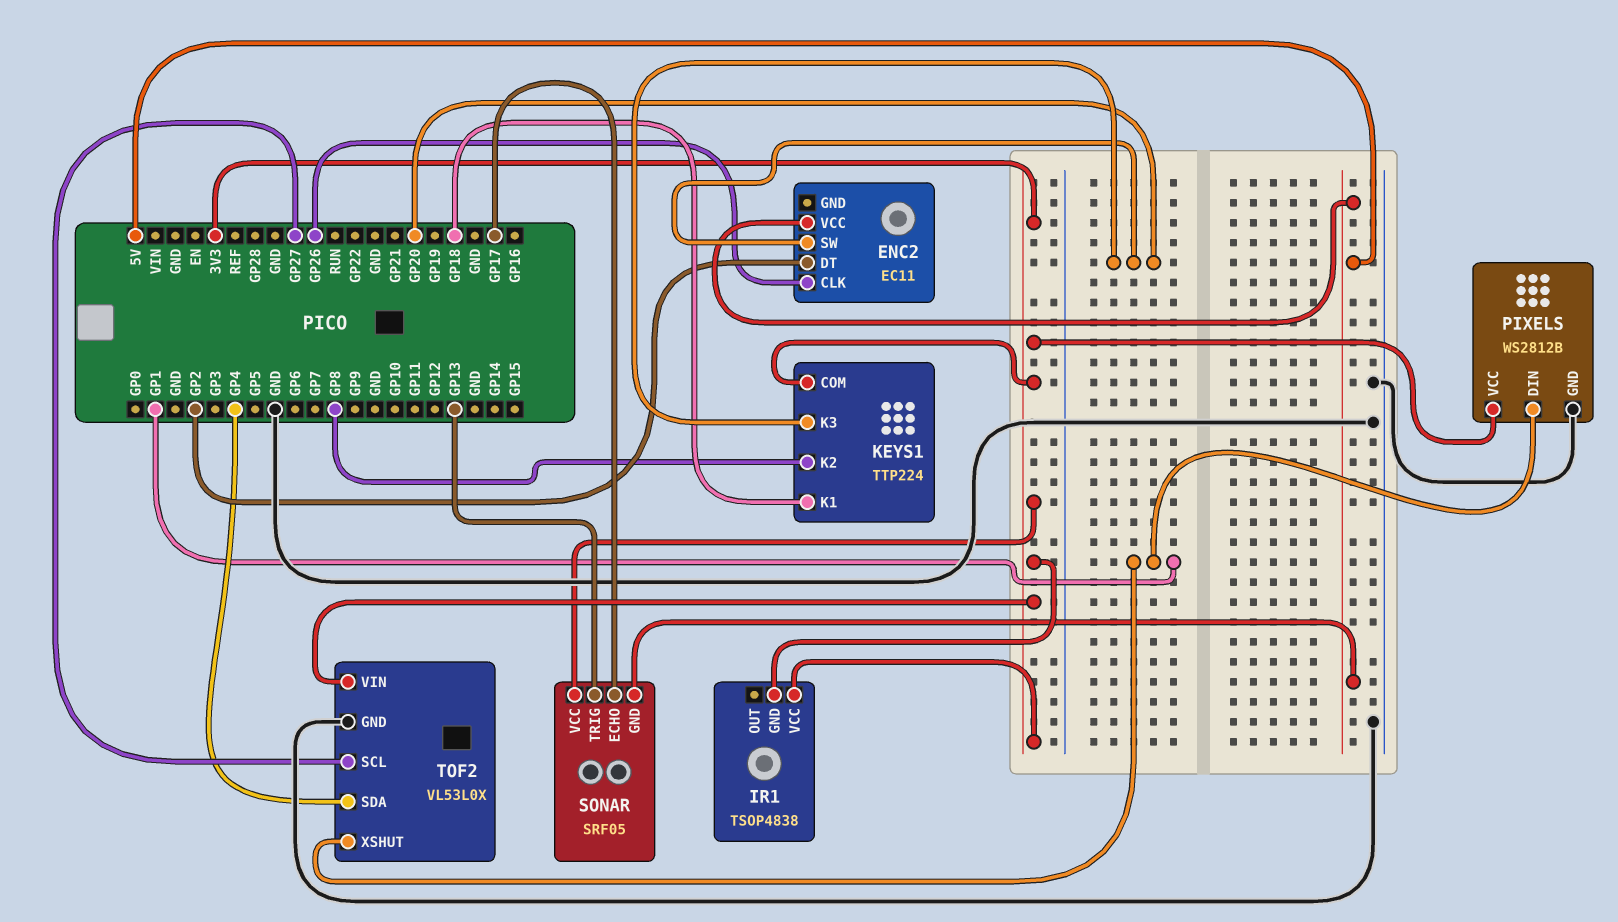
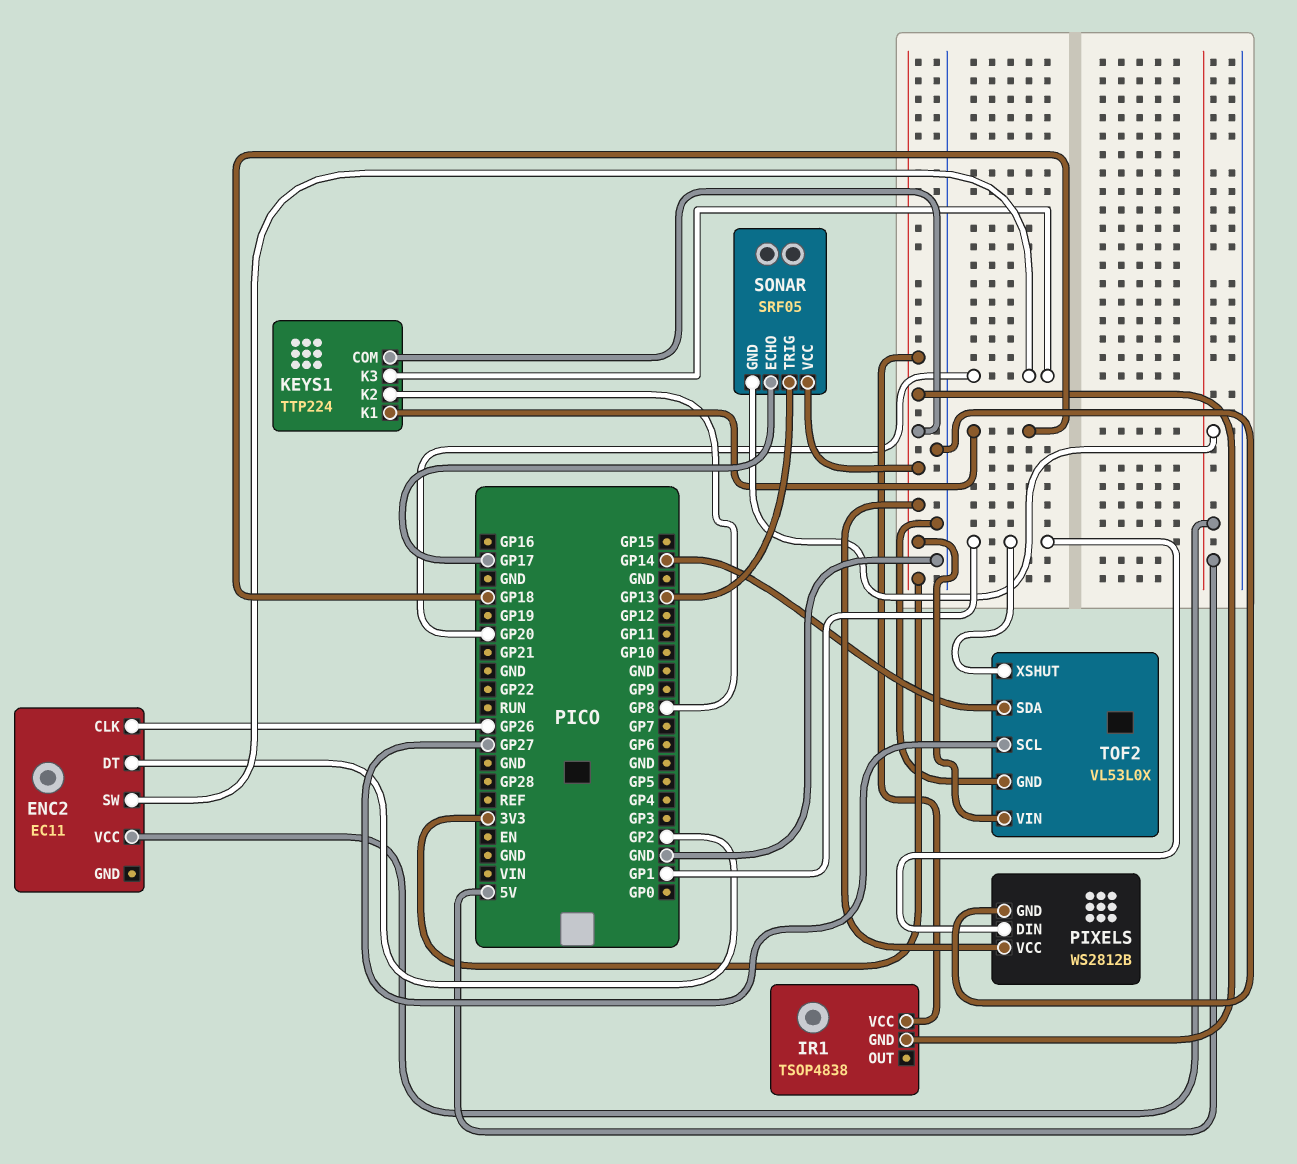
TOF2 pin SDA: GP4 -> GP14

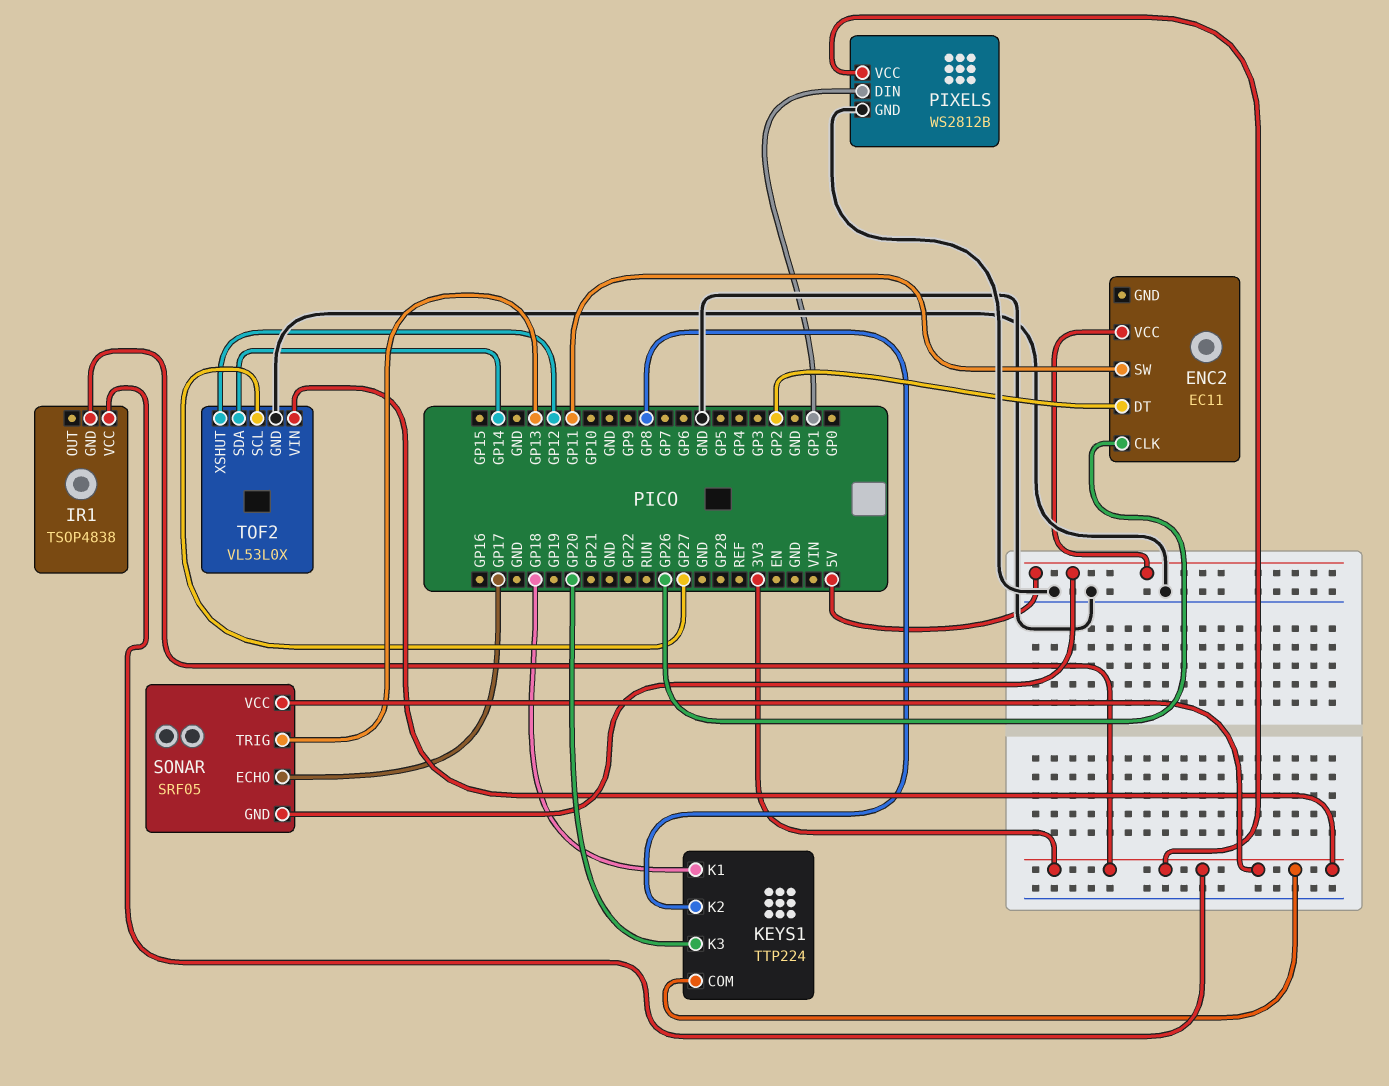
ENC2 pin SW: GP20 -> GP11
TOF2 pin XSHUT: GP1 -> GP12

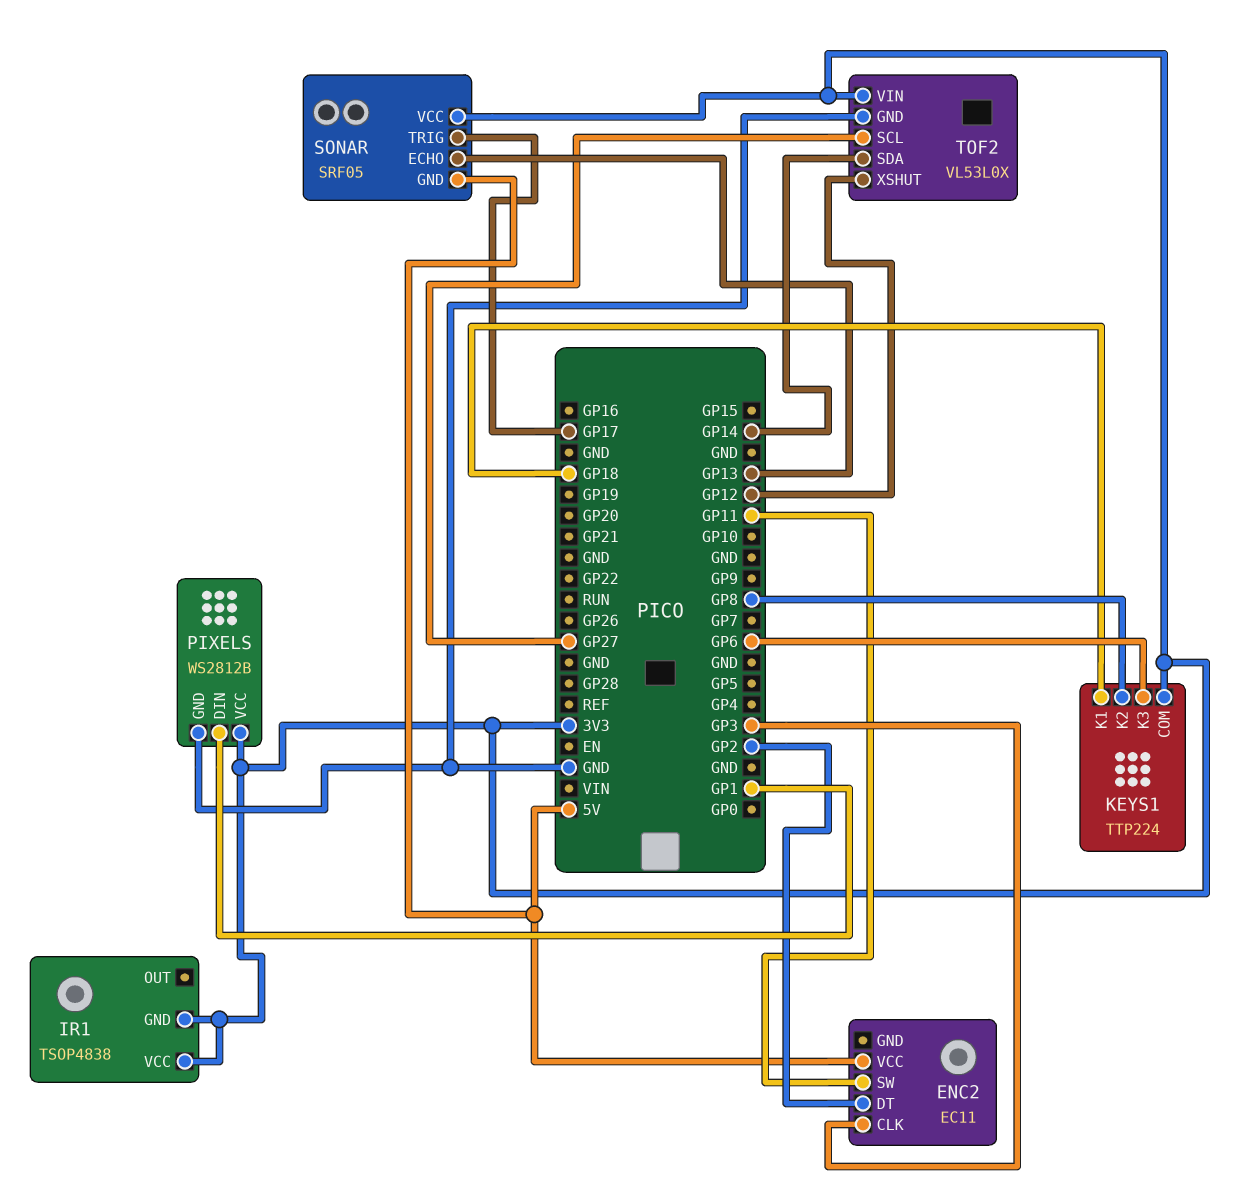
ENC2 pin CLK: GP26 -> GP3
KEYS1 pin K3: GP20 -> GP6
SONAR pin ECHO: GP17 -> GP13
SONAR pin TRIG: GP13 -> GP17

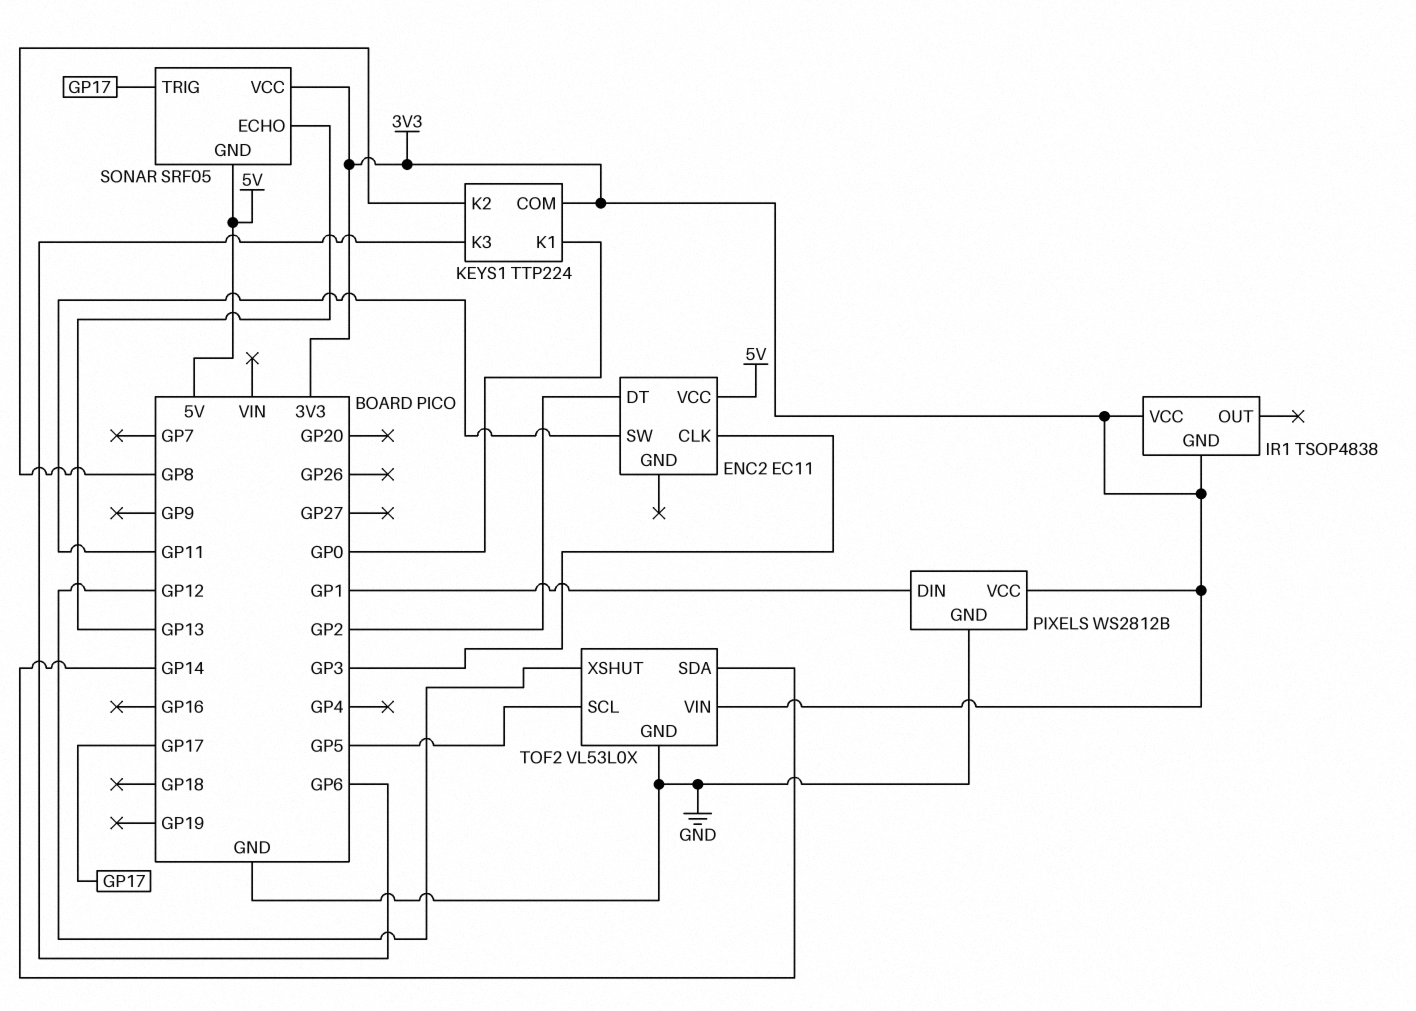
KEYS1 pin K1: GP18 -> GP0
TOF2 pin SCL: GP27 -> GP5

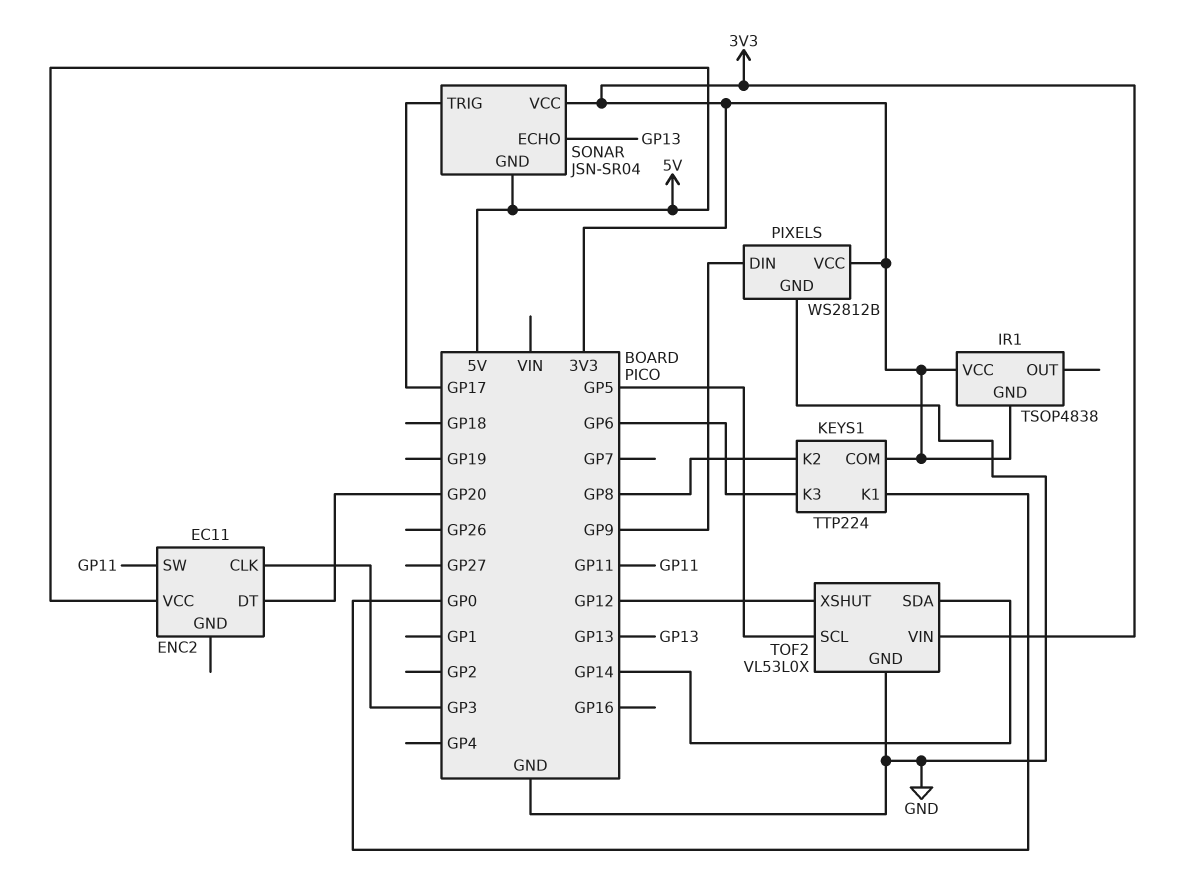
ENC2 pin DT: GP2 -> GP20
PIXELS pin DIN: GP1 -> GP9
SONAR: SRF05 -> JSN-SR04

